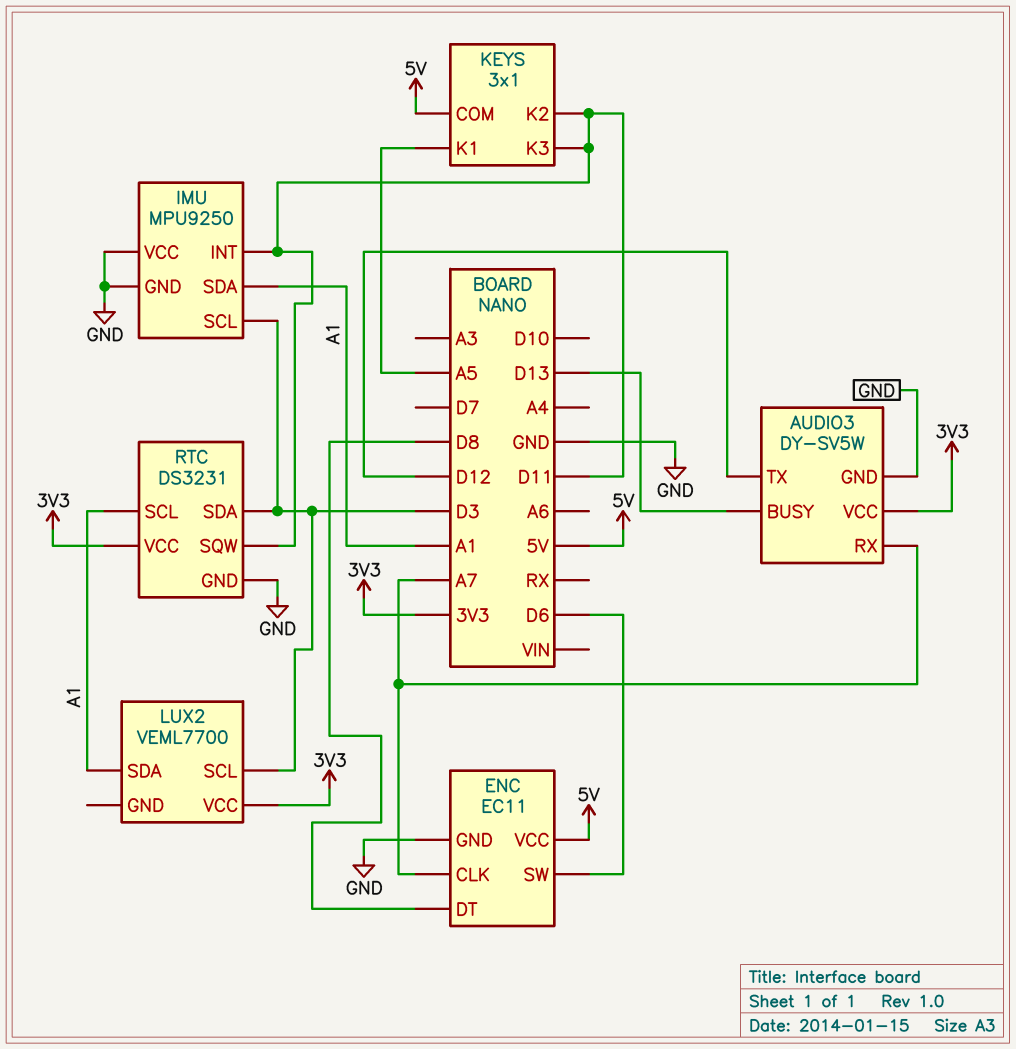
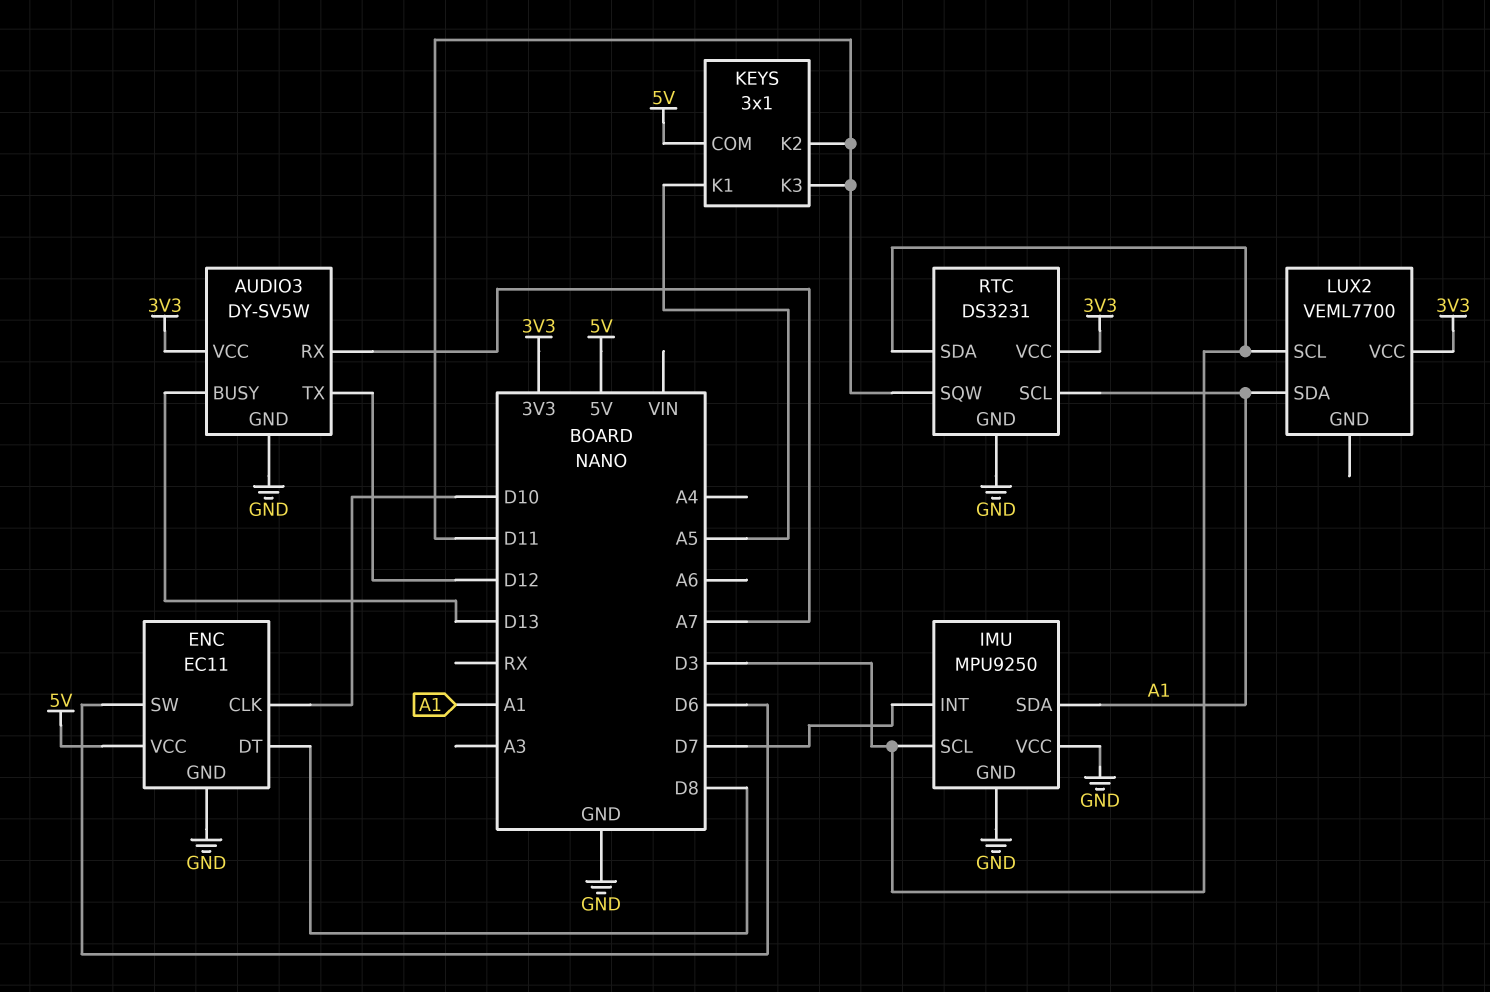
ENC pin CLK: A7 -> D10
IMU pin INT: D11 -> D7

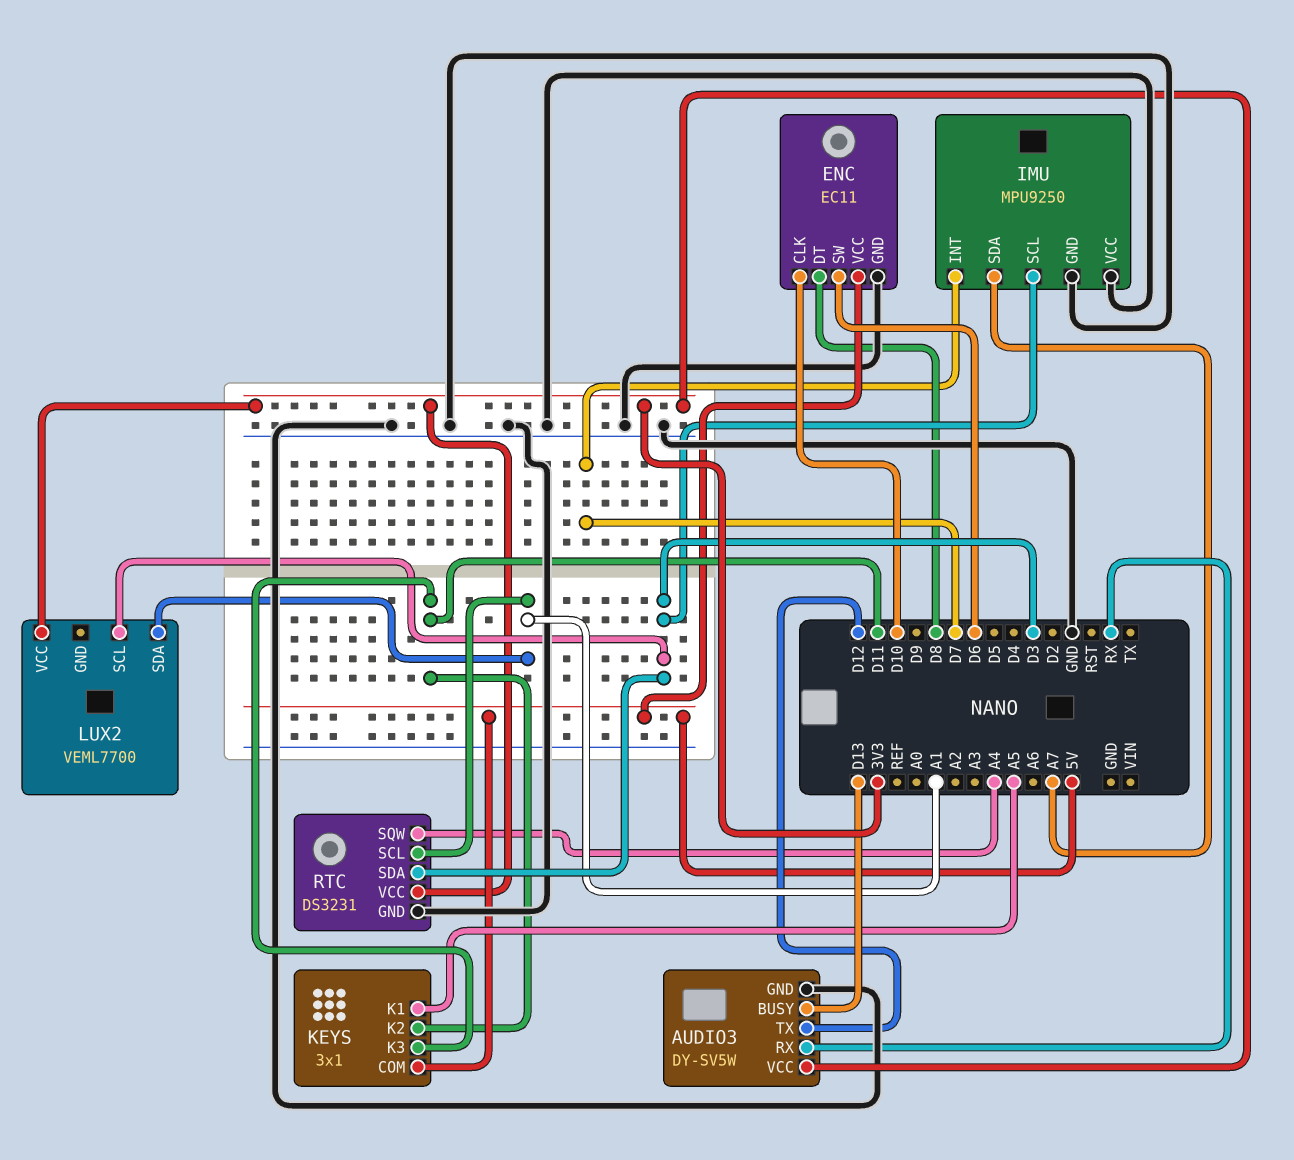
AUDIO3 pin RX: A7 -> RX
IMU pin SDA: A1 -> A7
RTC pin SQW: D11 -> A4

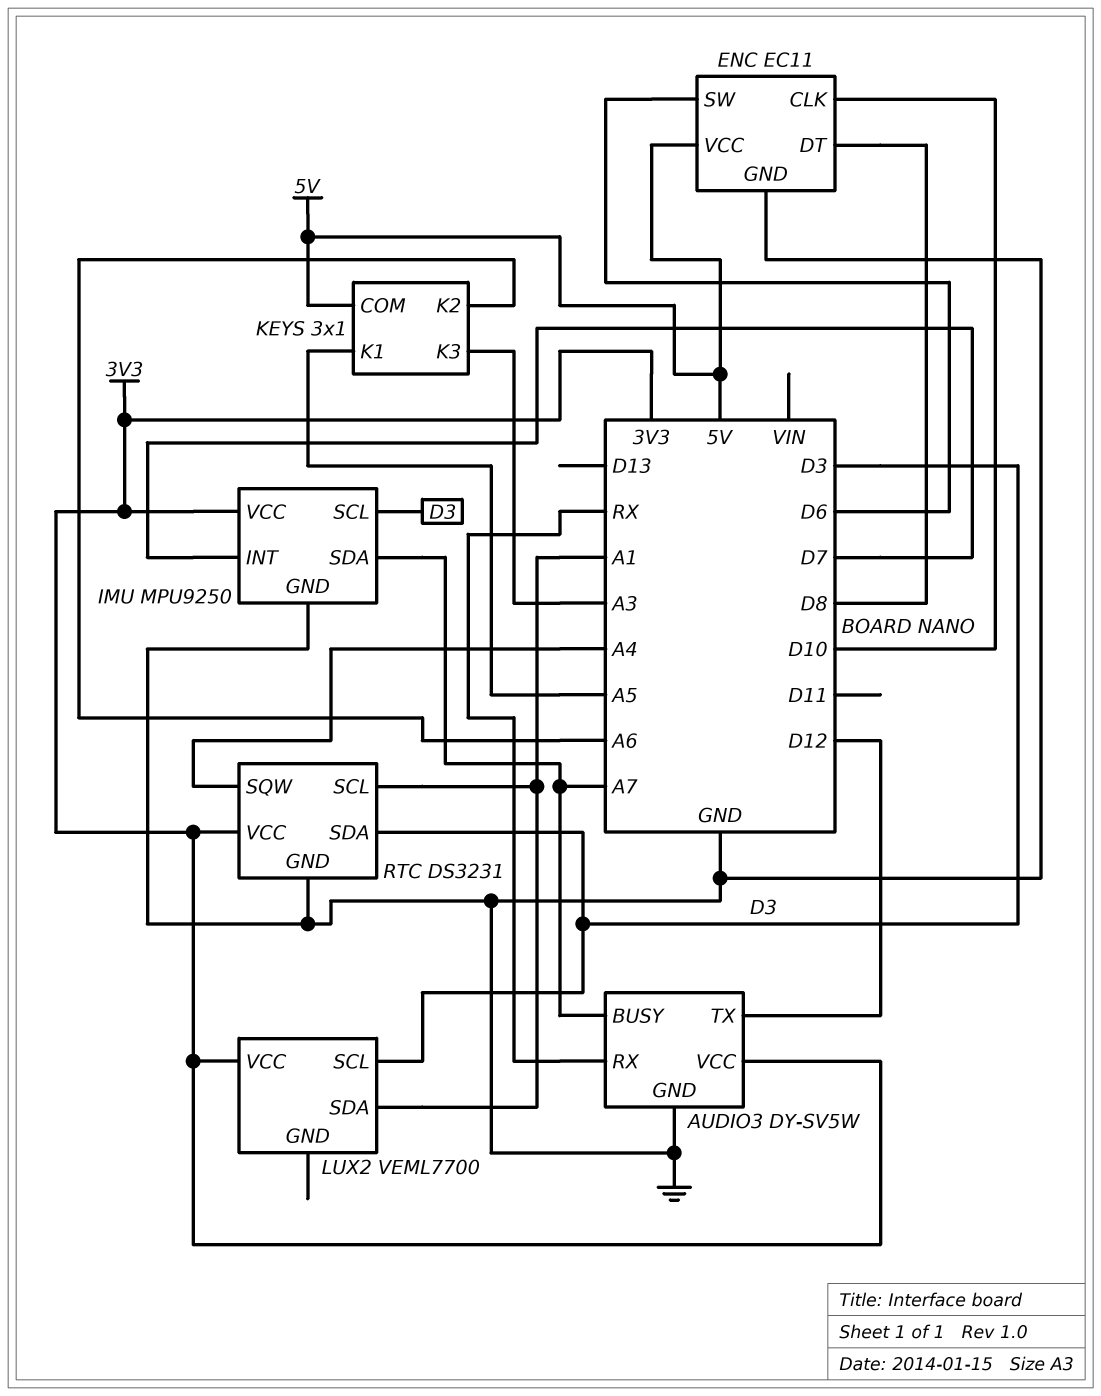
AUDIO3 pin BUSY: D13 -> A7
IMU pin VCC: GND -> 3V3
KEYS pin K2: D11 -> A6
KEYS pin K3: D11 -> A3

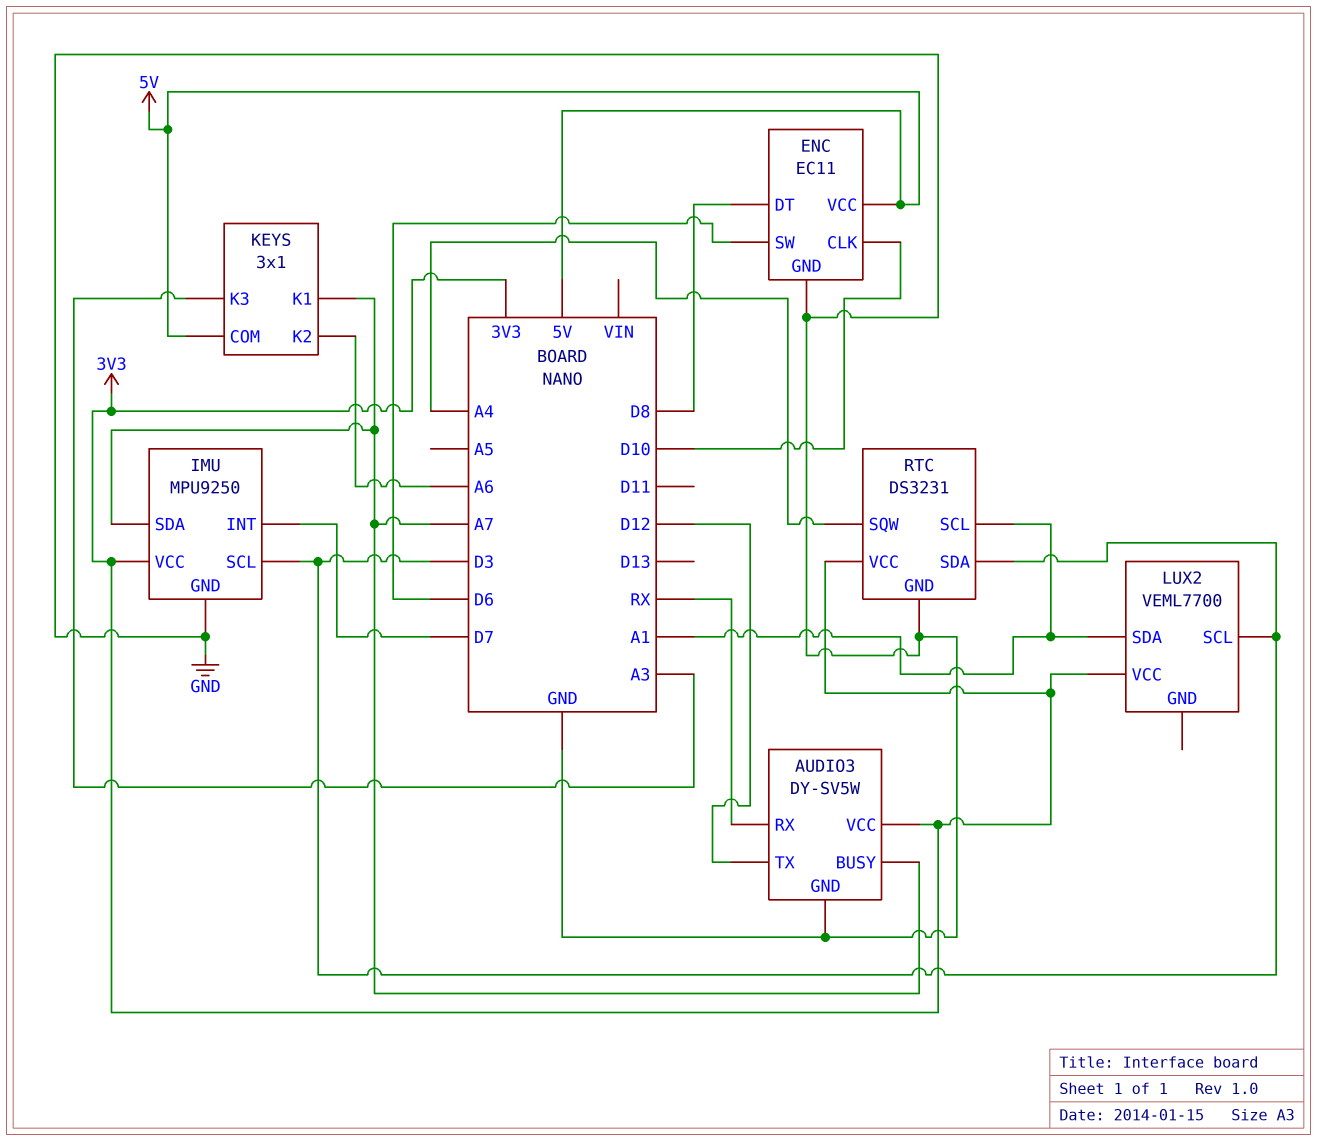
KEYS pin K1: A5 -> A7

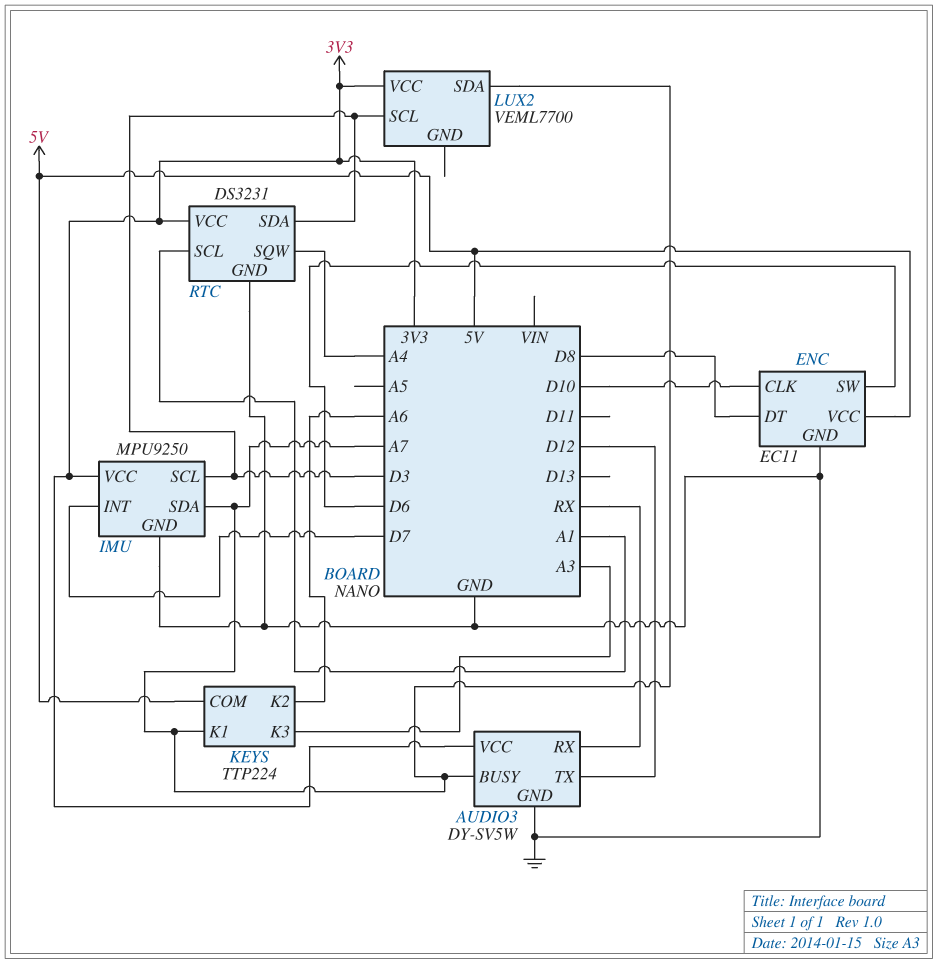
KEYS: 3x1 -> TTP224
LUX2 pin SDA: A1 -> A7

